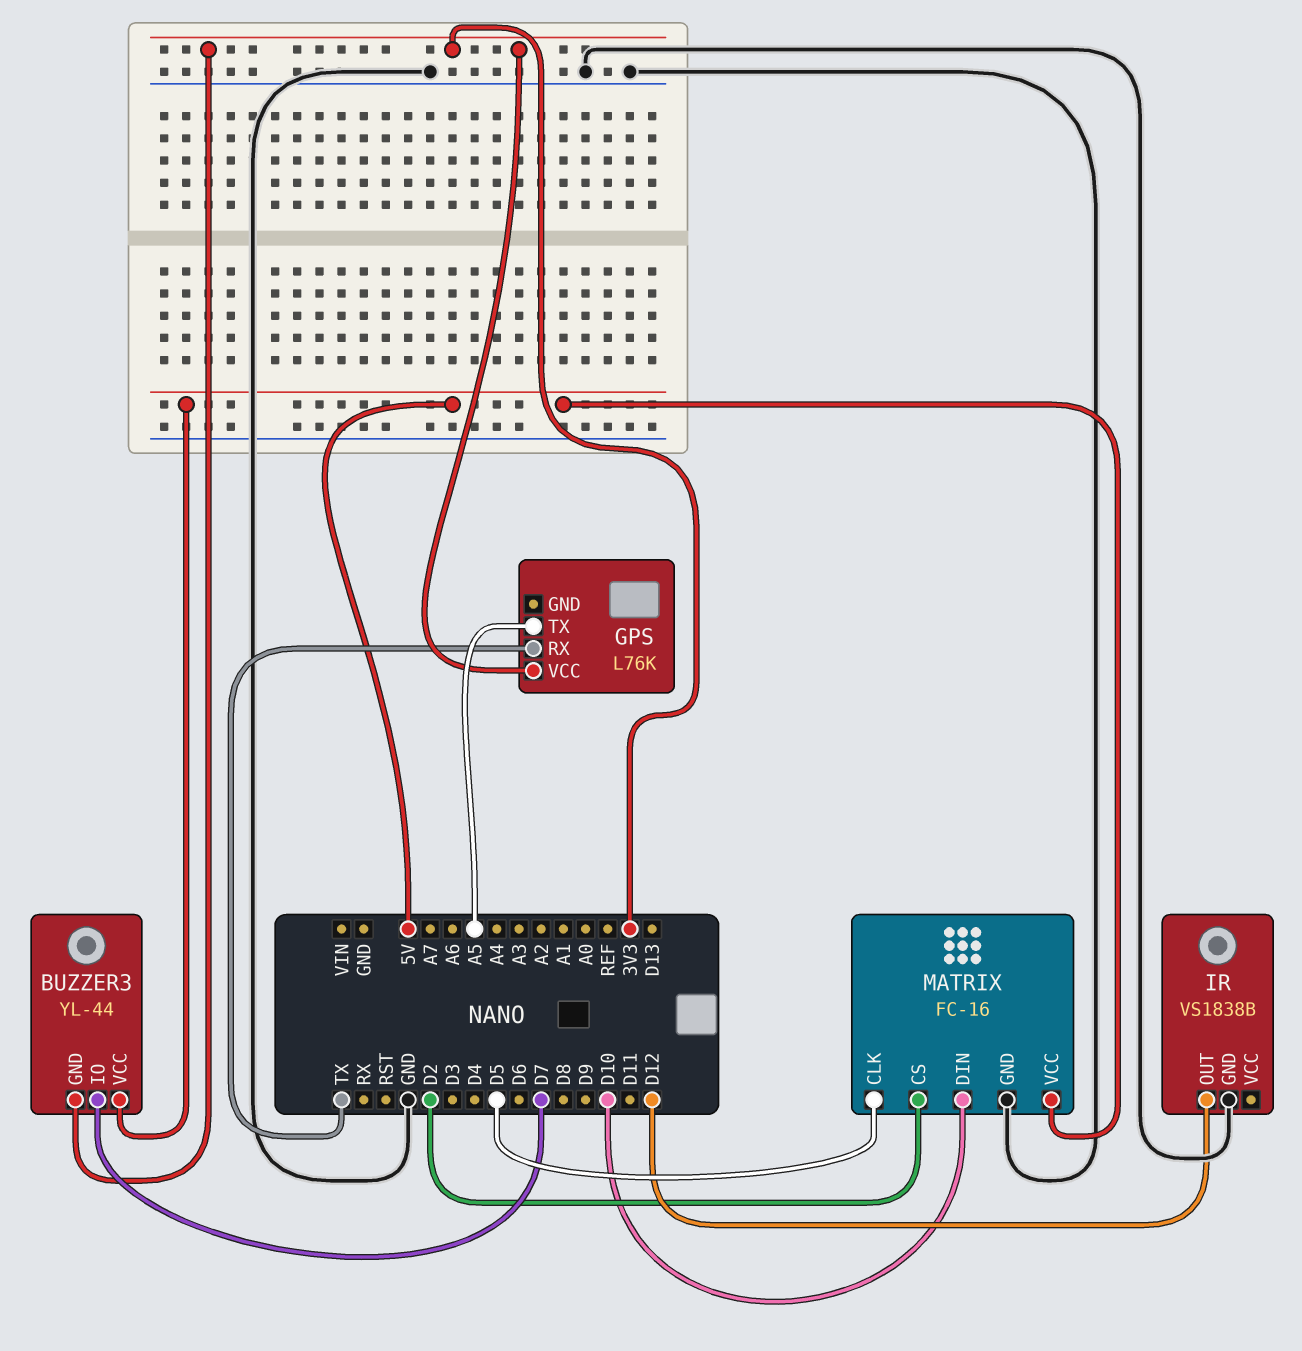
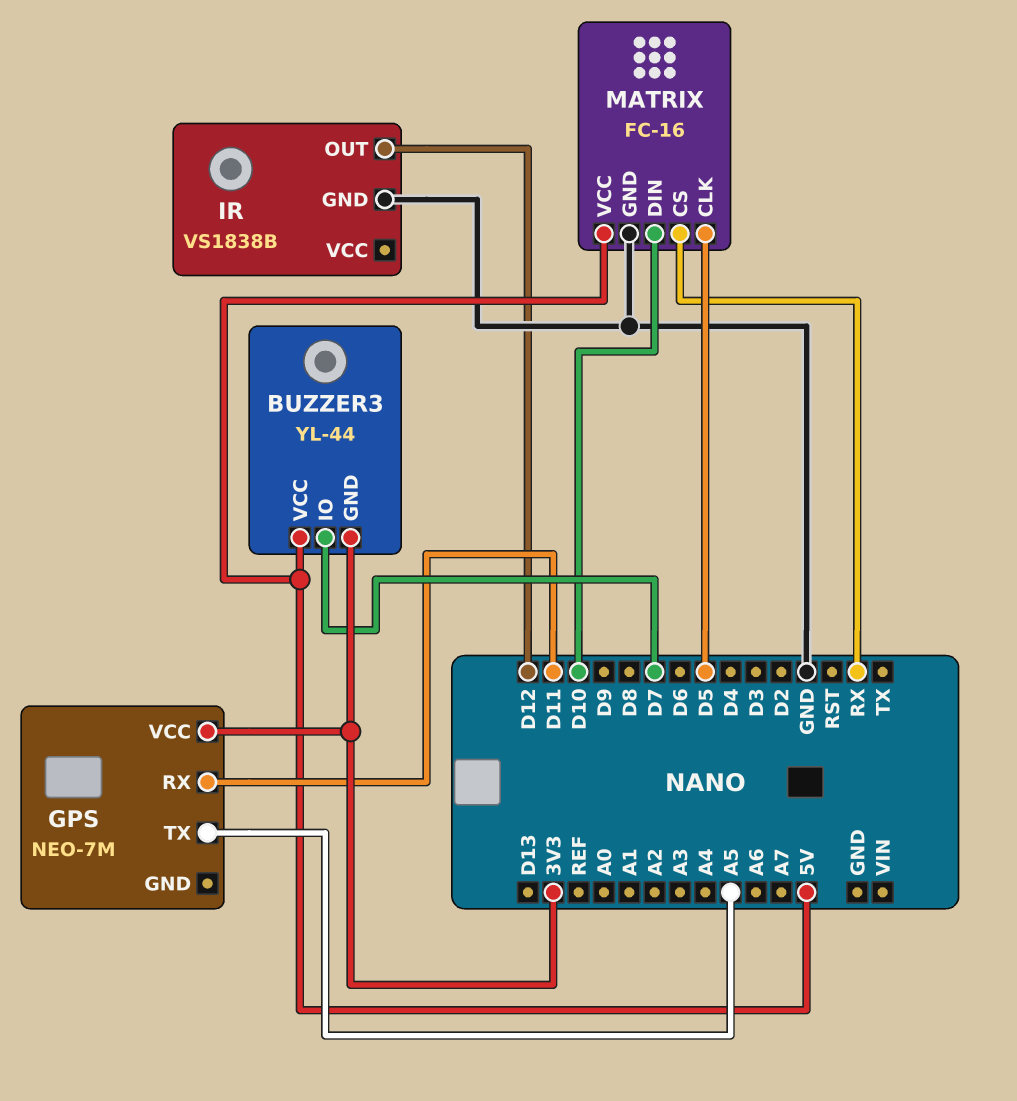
GPS: L76K -> NEO-7M
GPS pin RX: TX -> D11
MATRIX pin CS: D2 -> RX

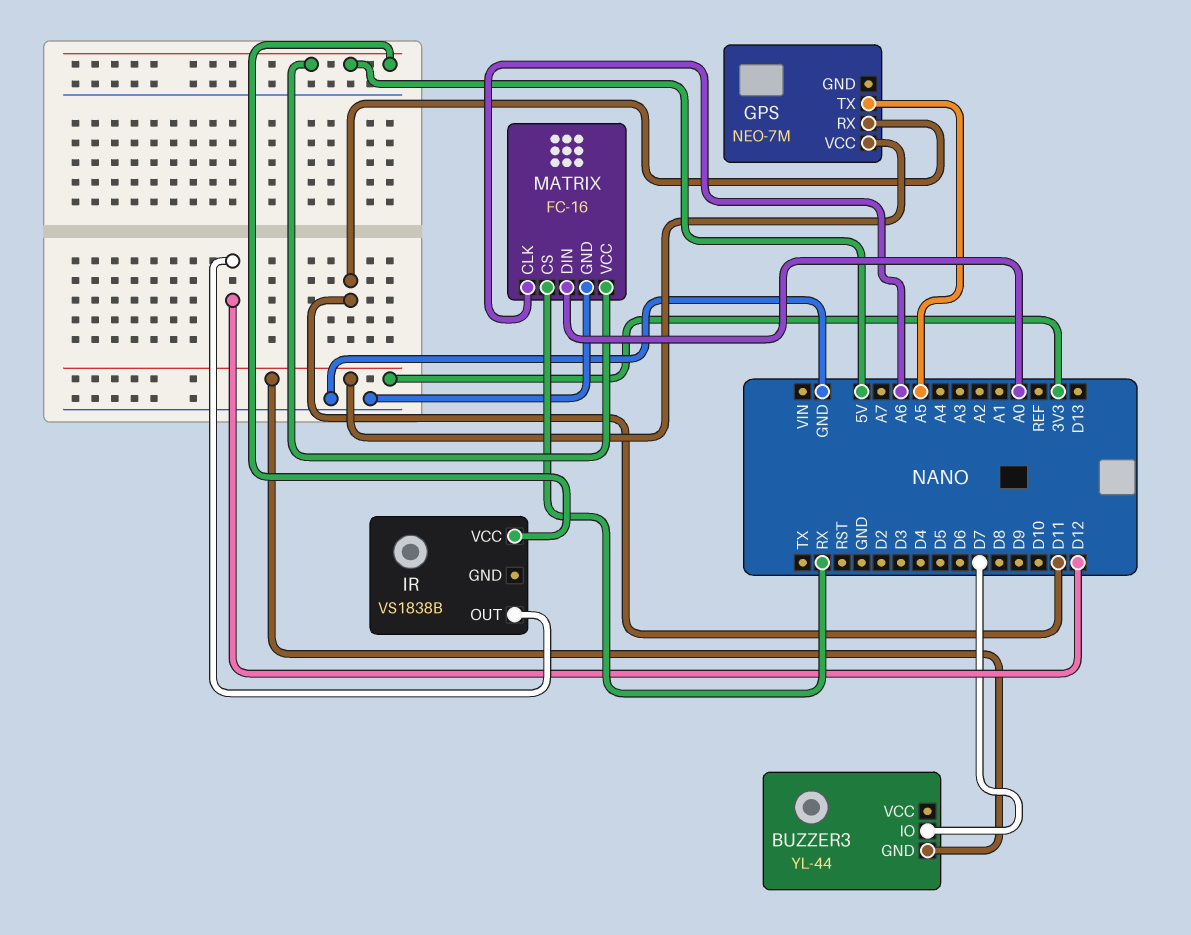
BUZZER3 pin VCC: 5V -> none
IR pin GND: GND -> none
IR pin VCC: none -> 5V
MATRIX pin CLK: D5 -> A6
MATRIX pin DIN: D10 -> A0

